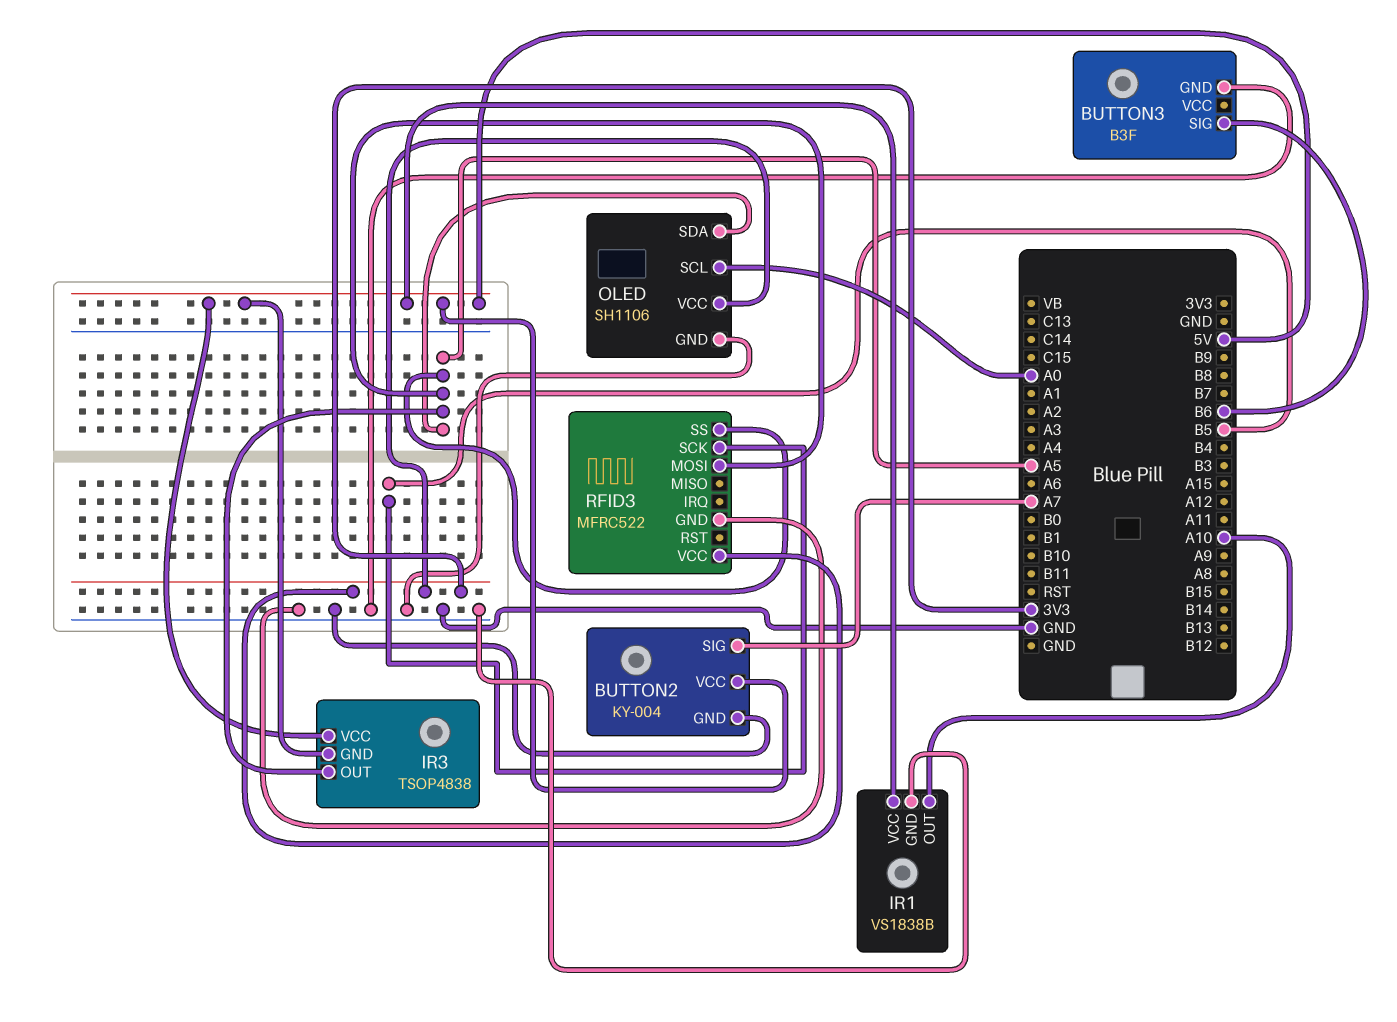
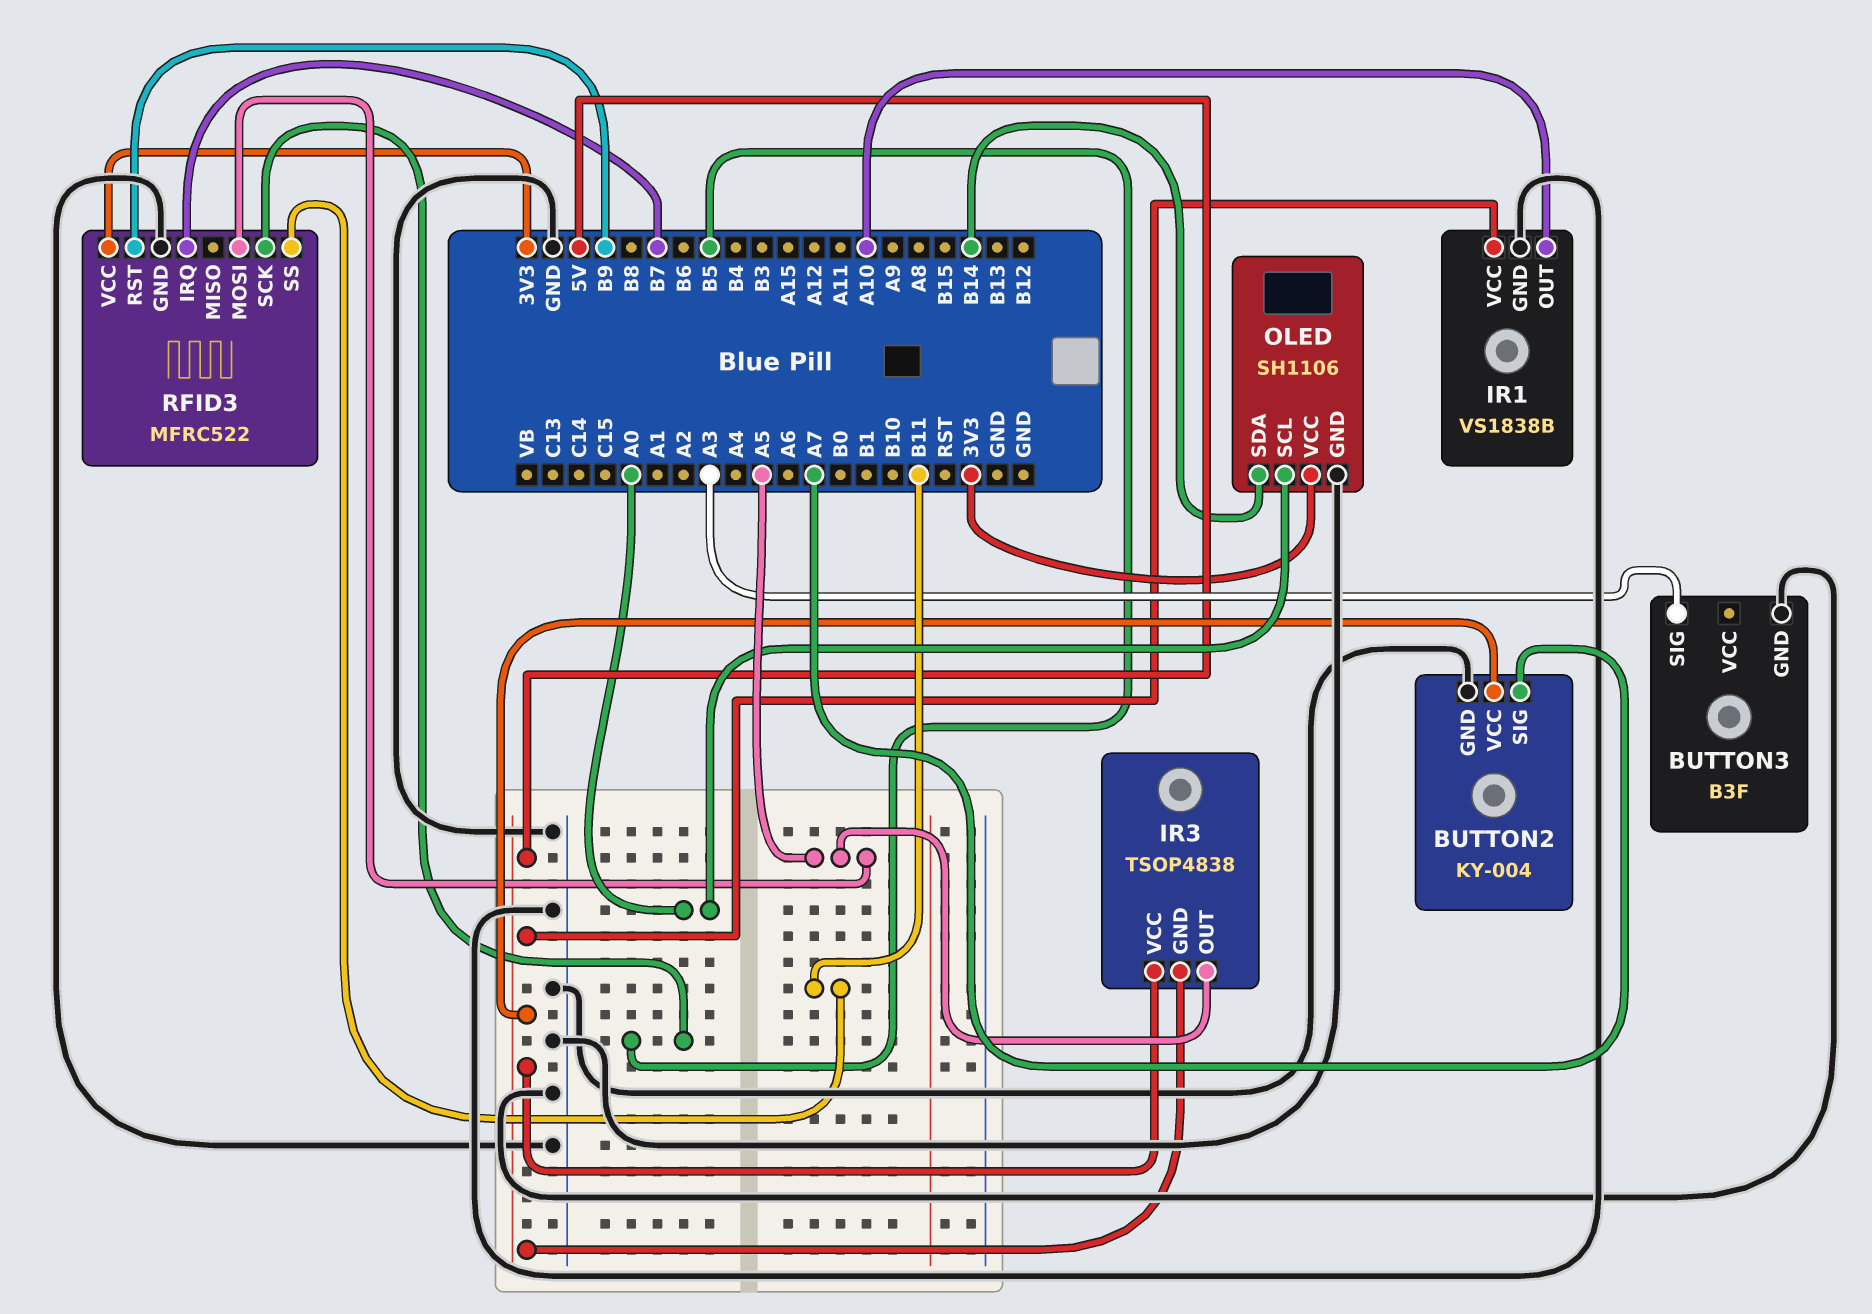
BUTTON3 pin SIG: B6 -> A3
OLED pin SDA: A5 -> B14
RFID3 pin IRQ: none -> B7
RFID3 pin RST: none -> B9
RFID3 pin SS: A5 -> B11

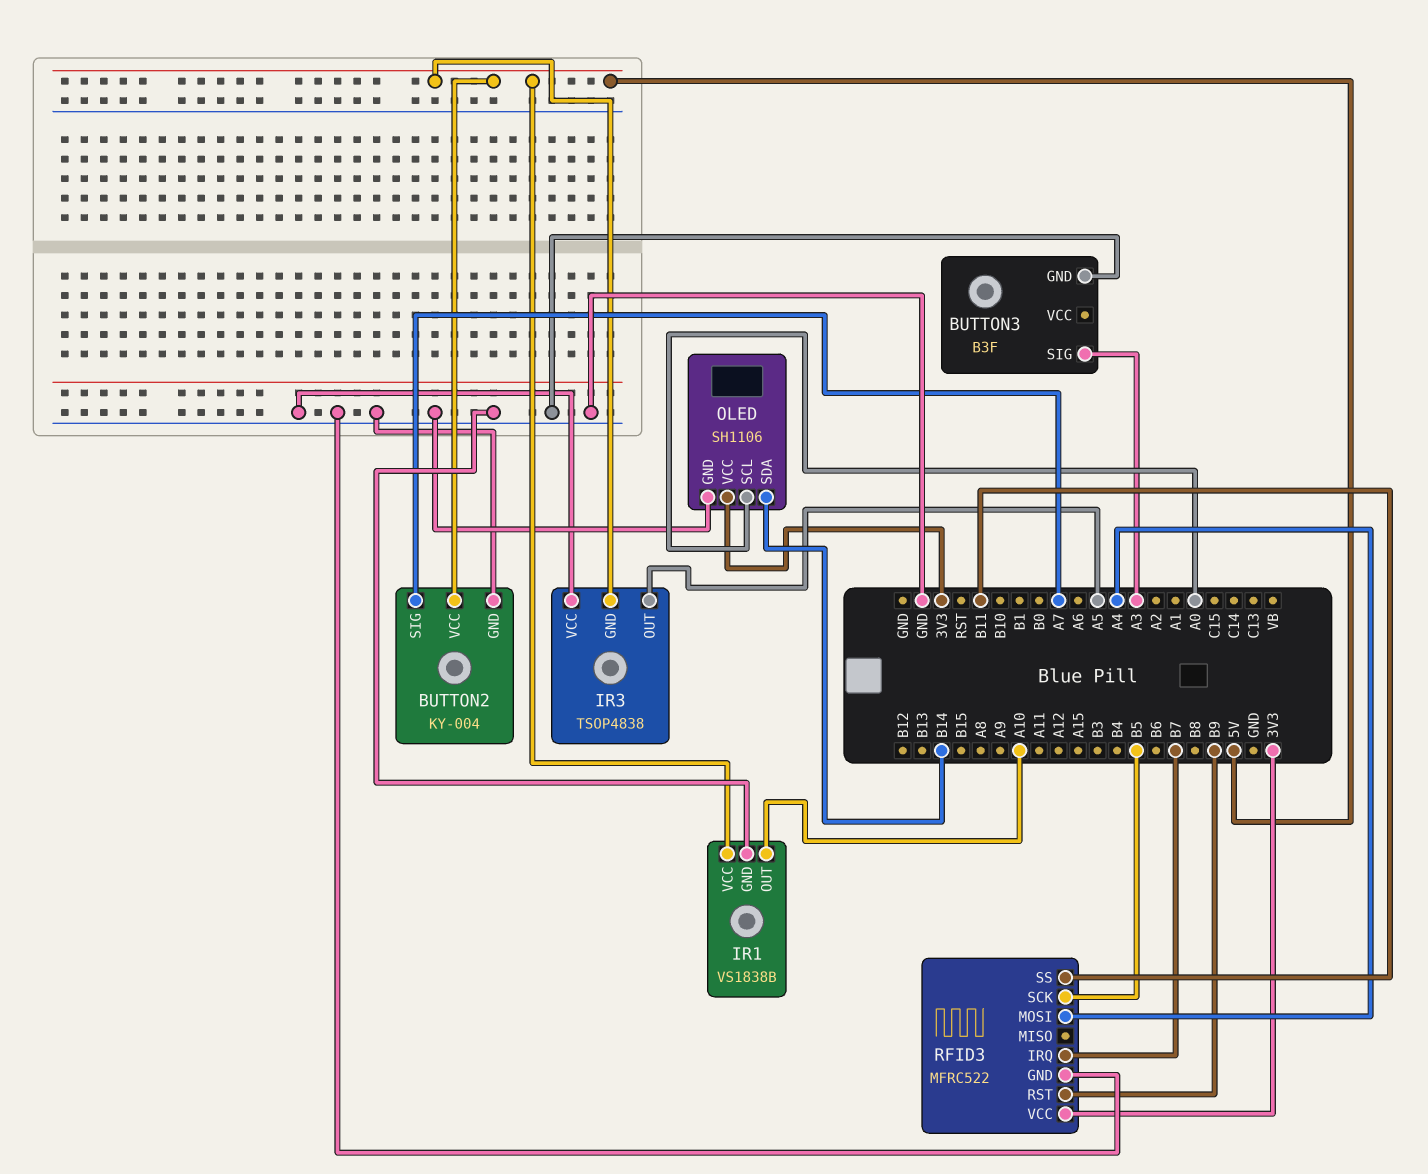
IR3 pin VCC: 5V -> GND
RFID3 pin MOSI: A5 -> A4

